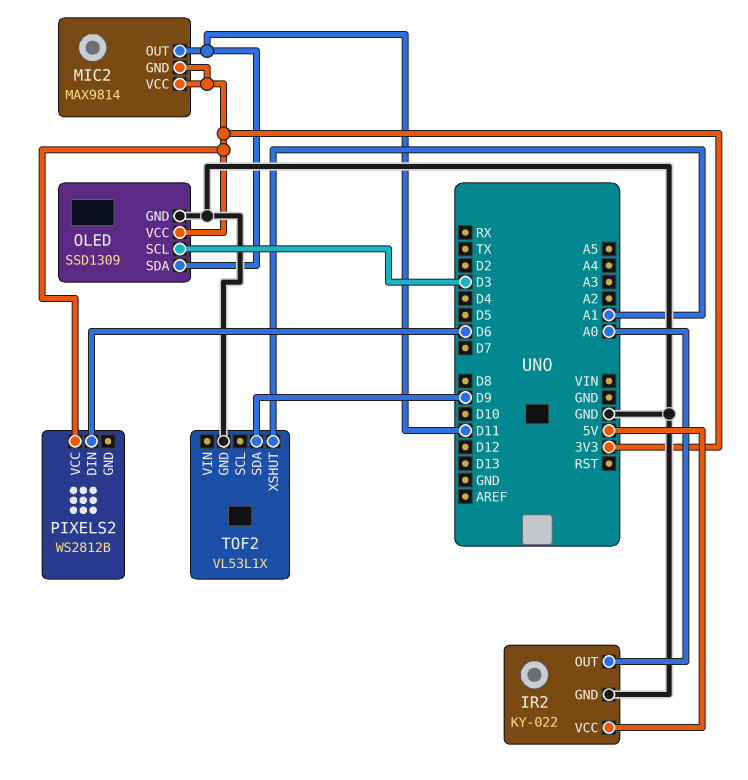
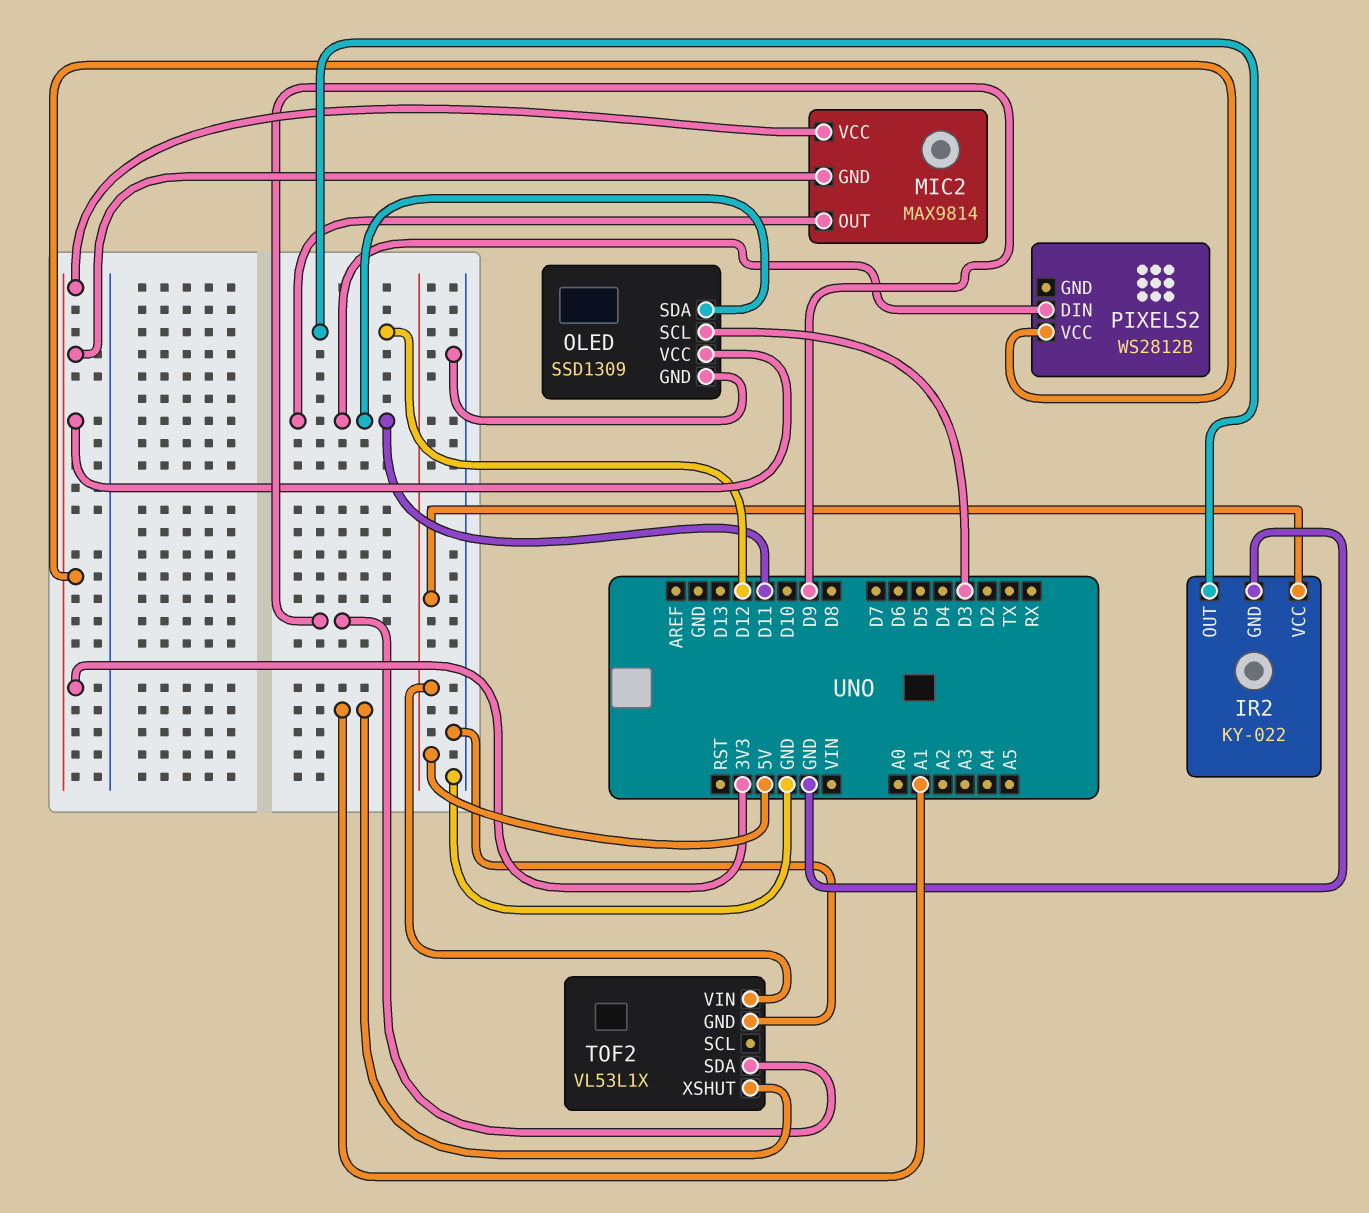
IR2 pin OUT: A0 -> D12
PIXELS2 pin DIN: D6 -> D11
TOF2 pin VIN: none -> 5V

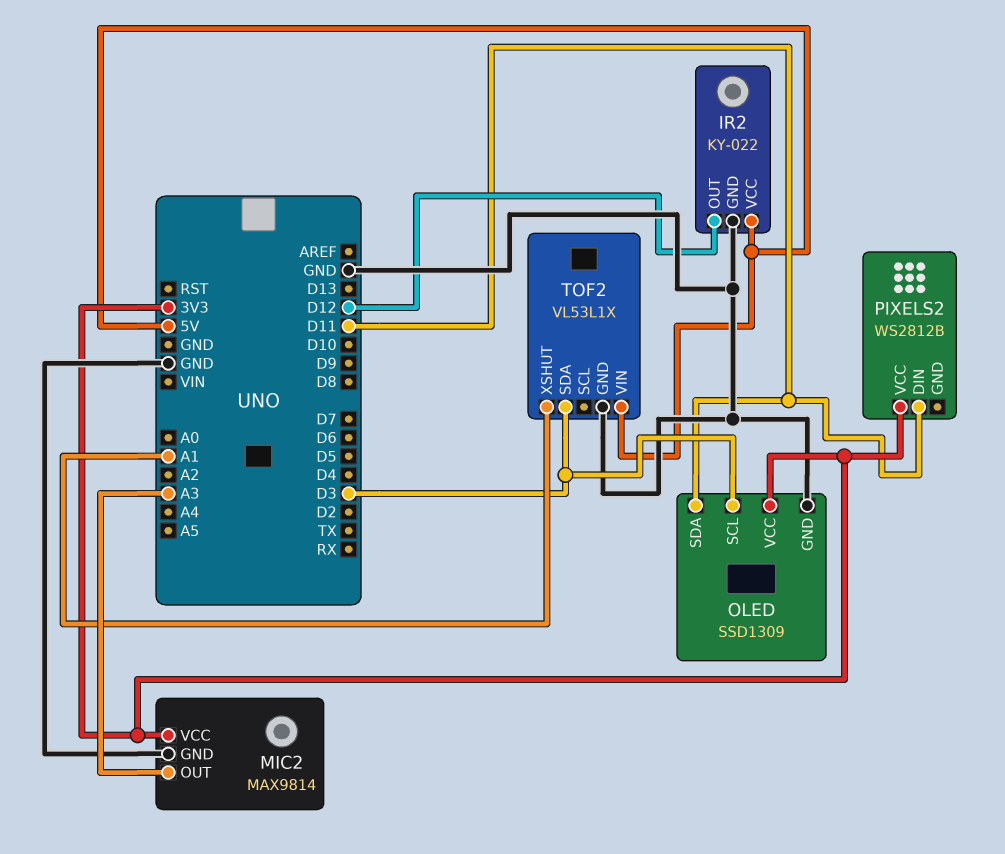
MIC2 pin GND: 3V3 -> GND
MIC2 pin OUT: D11 -> A3
TOF2 pin SDA: D9 -> D3

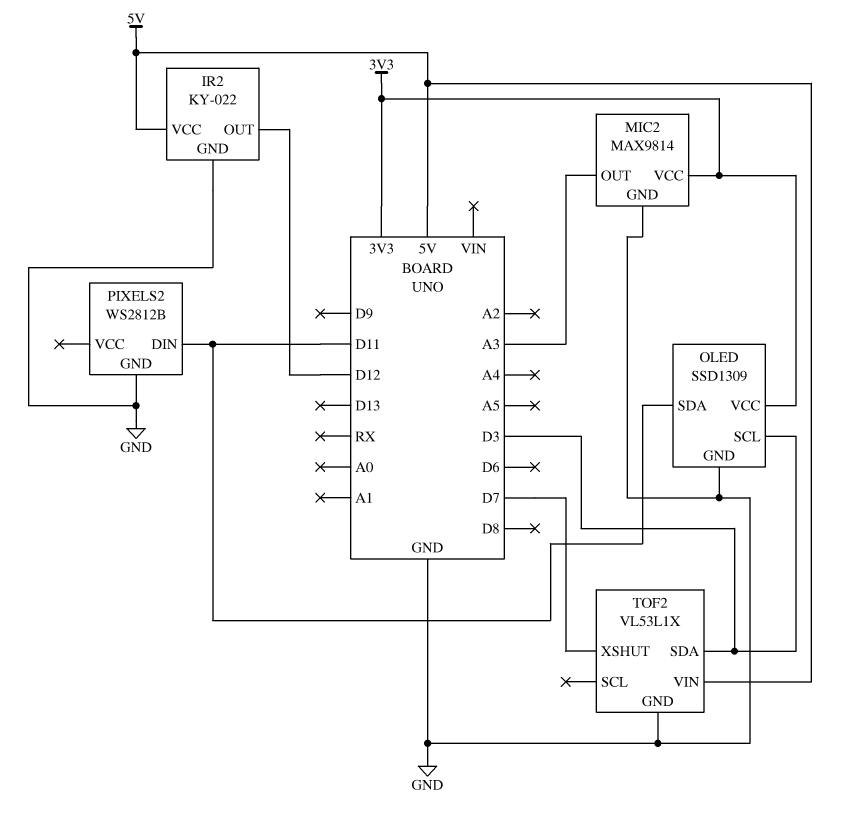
PIXELS2 pin GND: none -> GND
PIXELS2 pin VCC: 3V3 -> none
TOF2 pin XSHUT: A1 -> D7

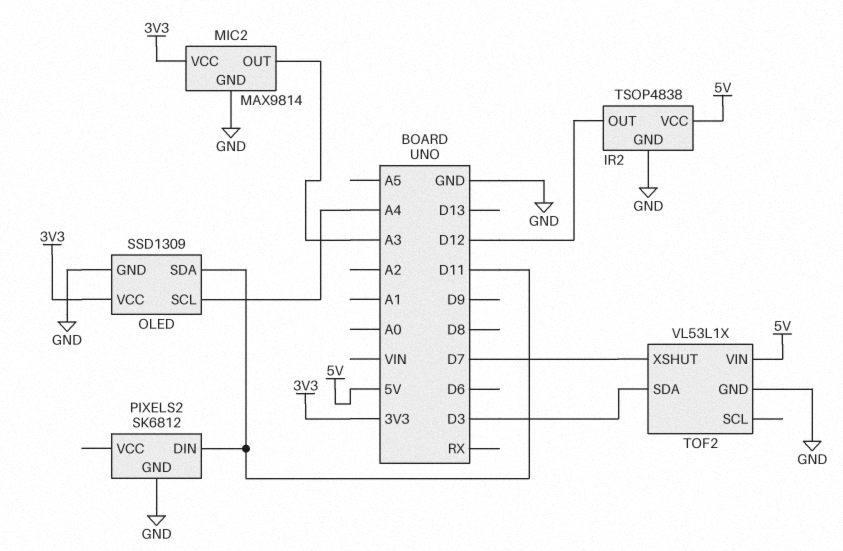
IR2: KY-022 -> TSOP4838
OLED pin SCL: D3 -> A4
PIXELS2: WS2812B -> SK6812

